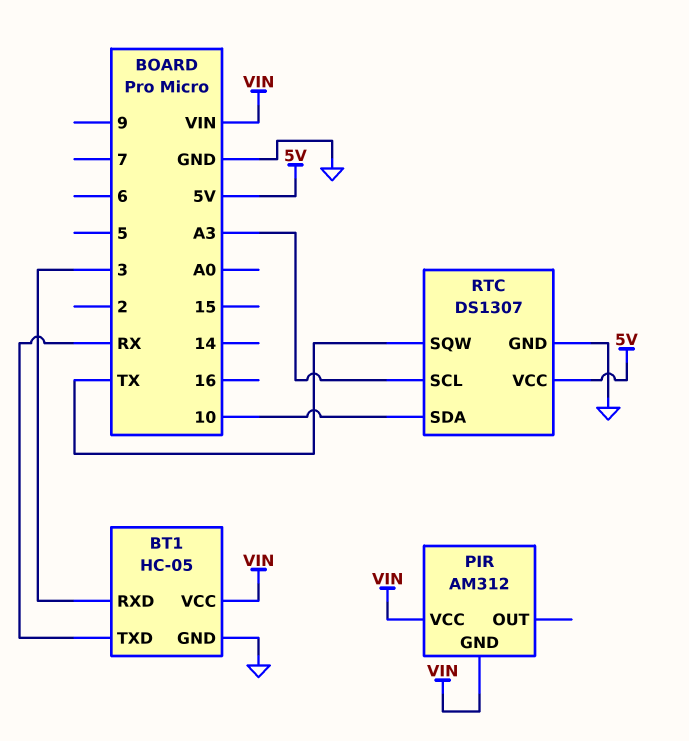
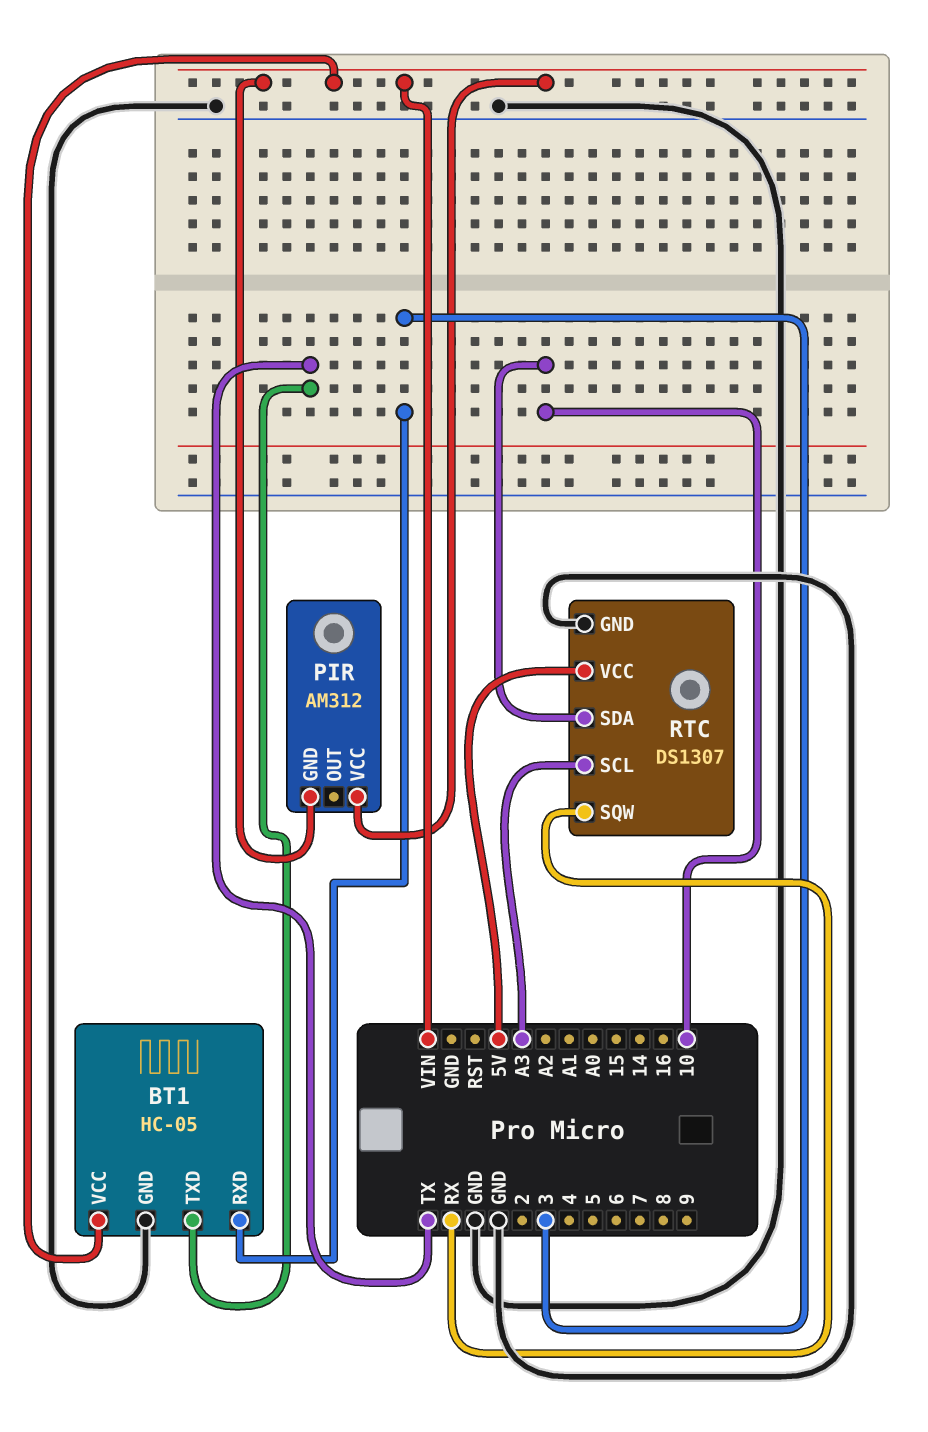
BT1 pin TXD: RX -> TX
RTC pin SQW: TX -> RX

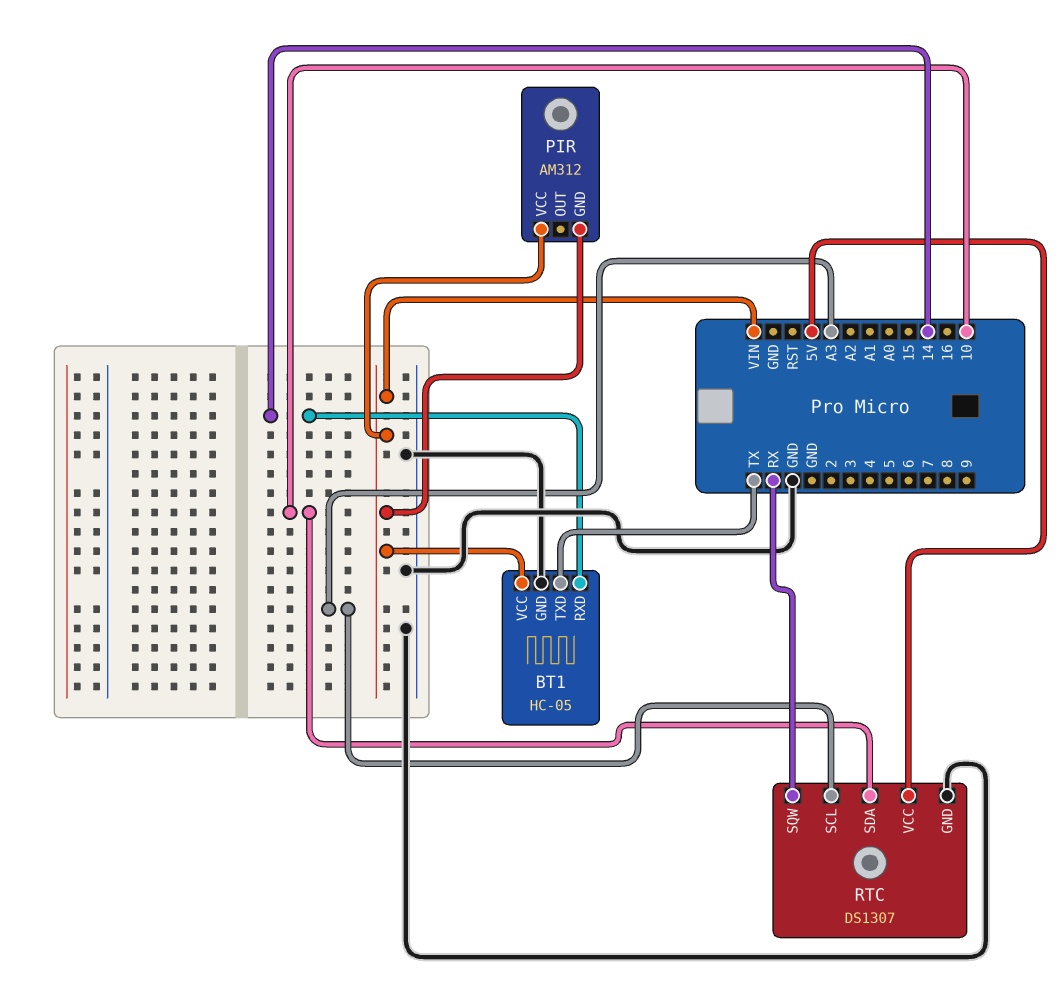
BT1 pin RXD: 3 -> 14

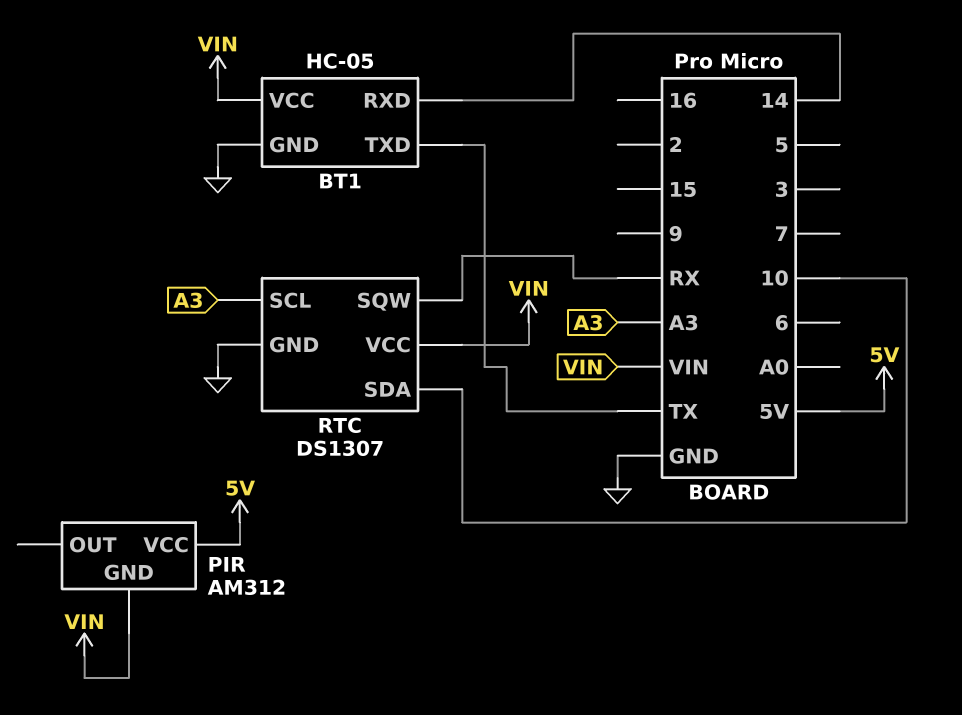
PIR pin VCC: VIN -> 5V
RTC pin VCC: 5V -> VIN

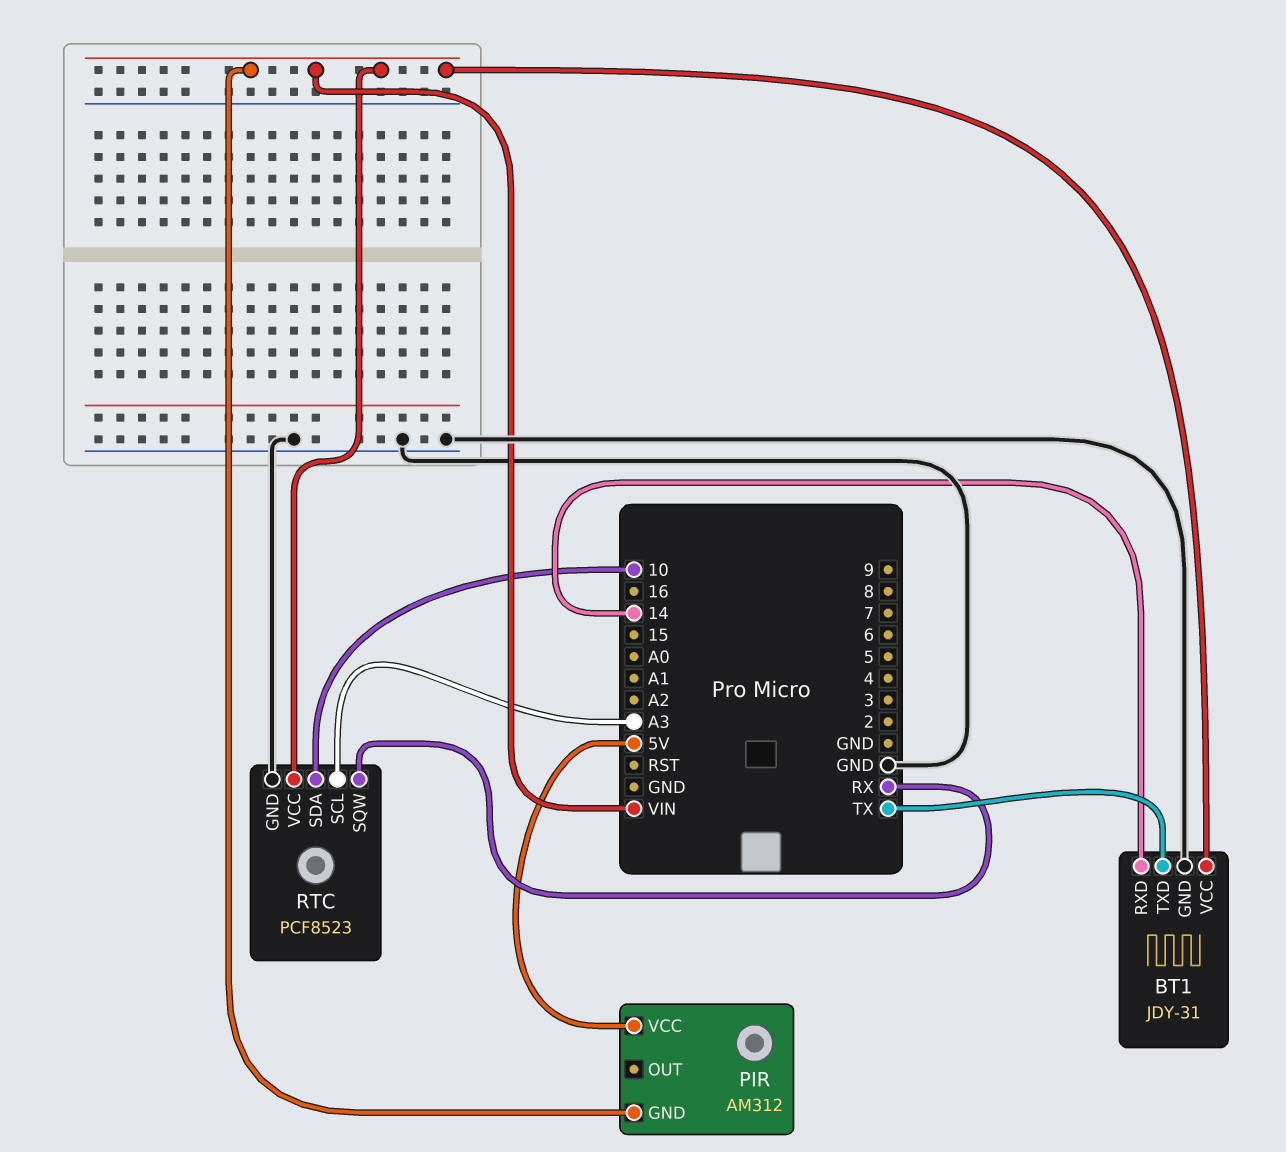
BT1: HC-05 -> JDY-31
RTC: DS1307 -> PCF8523

